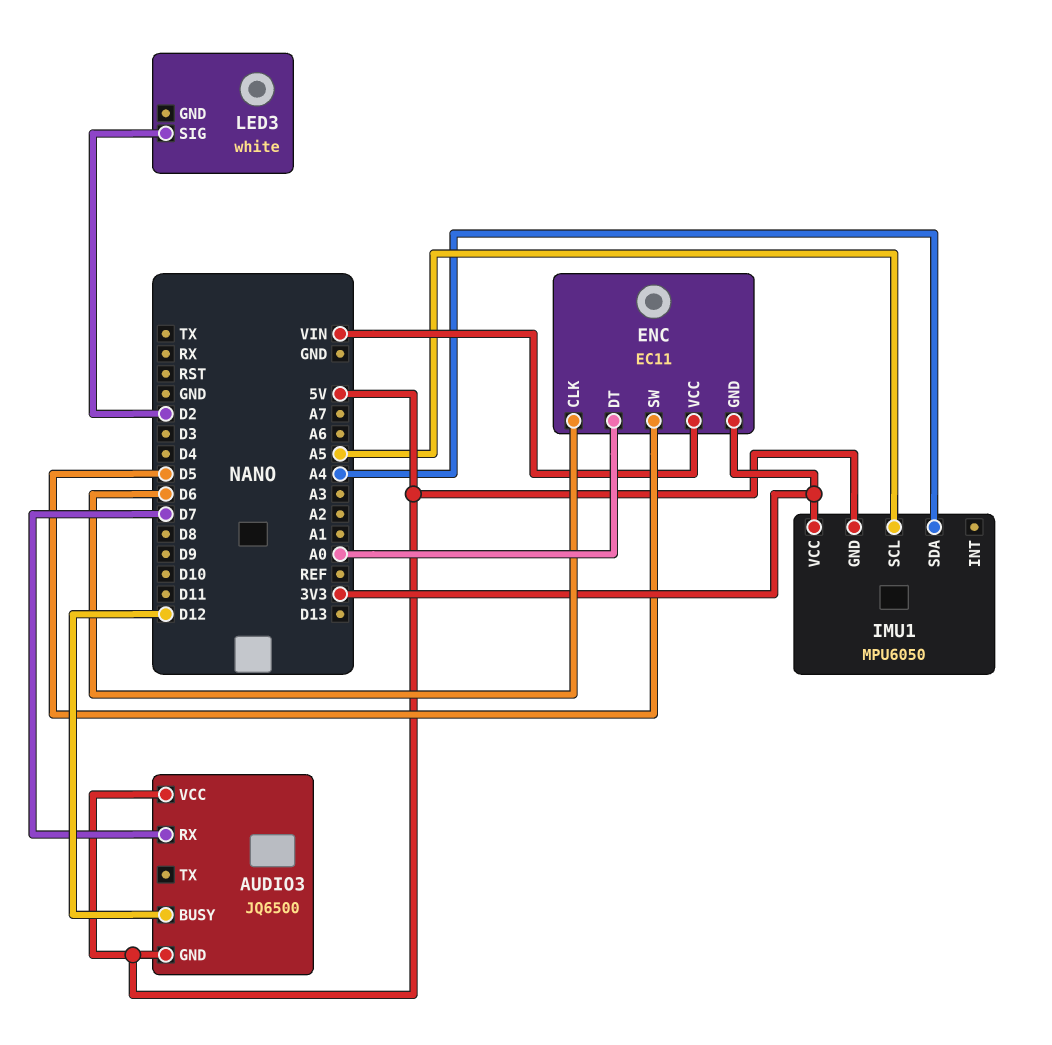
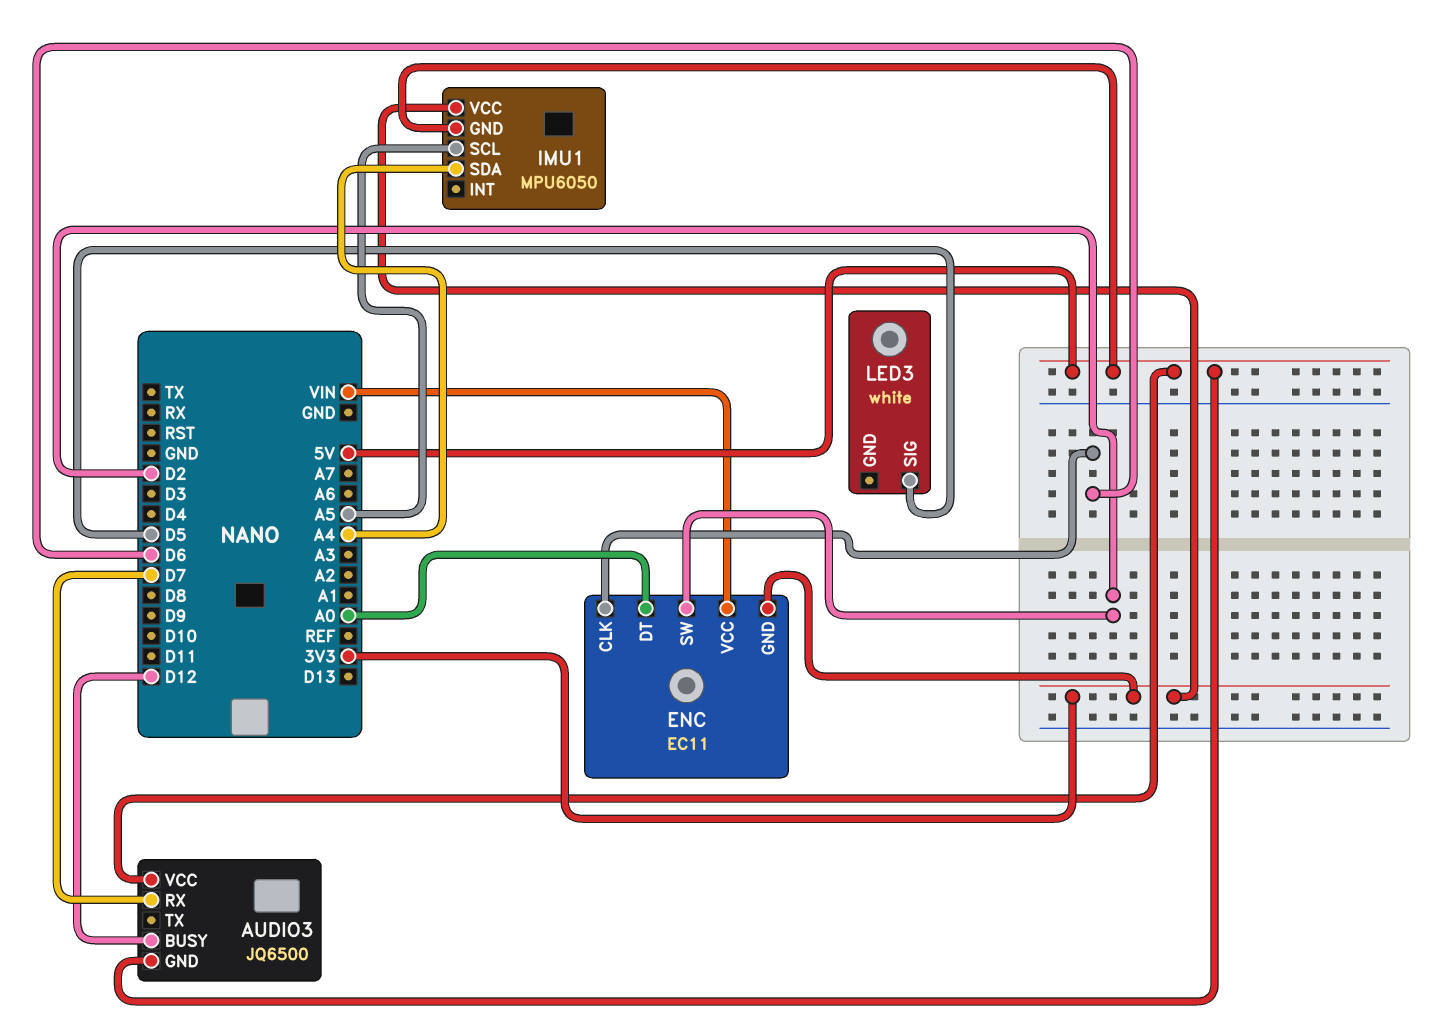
ENC pin SW: D5 -> D2
LED3 pin SIG: D2 -> D5

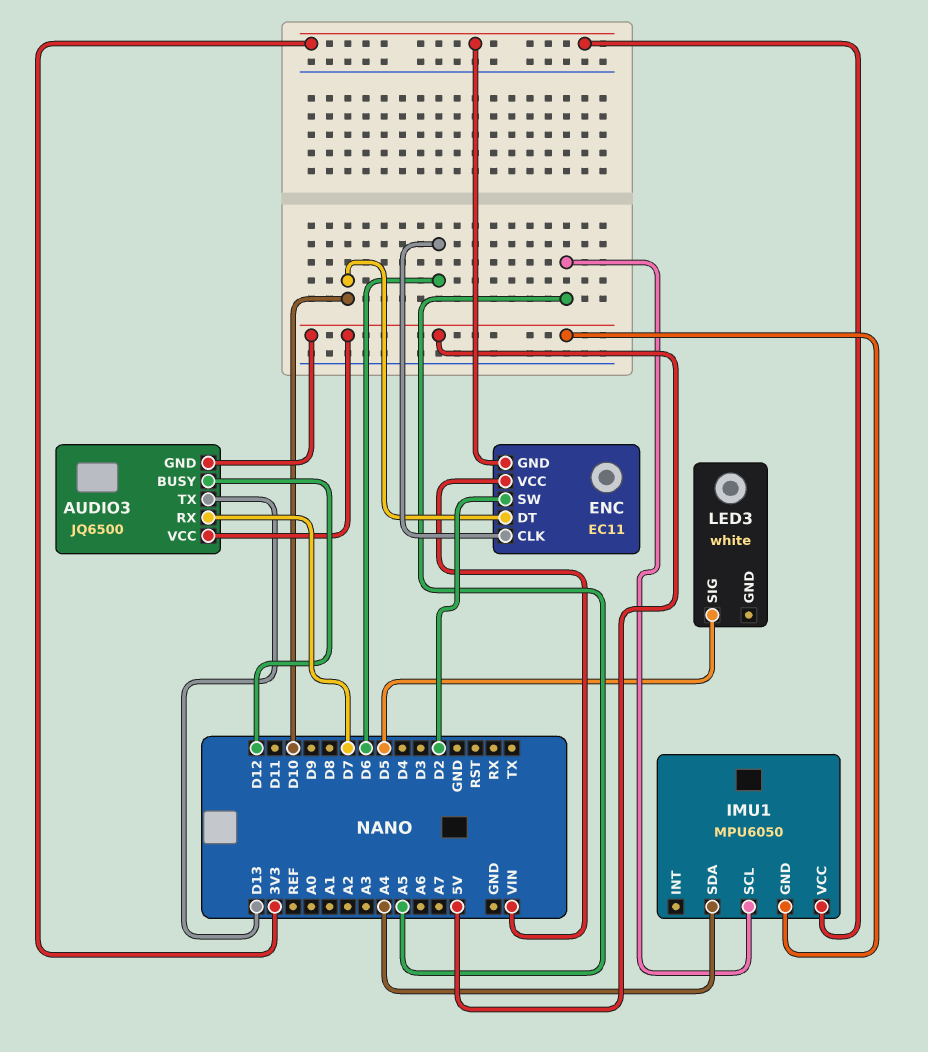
AUDIO3 pin TX: none -> D13
ENC pin DT: A0 -> D10

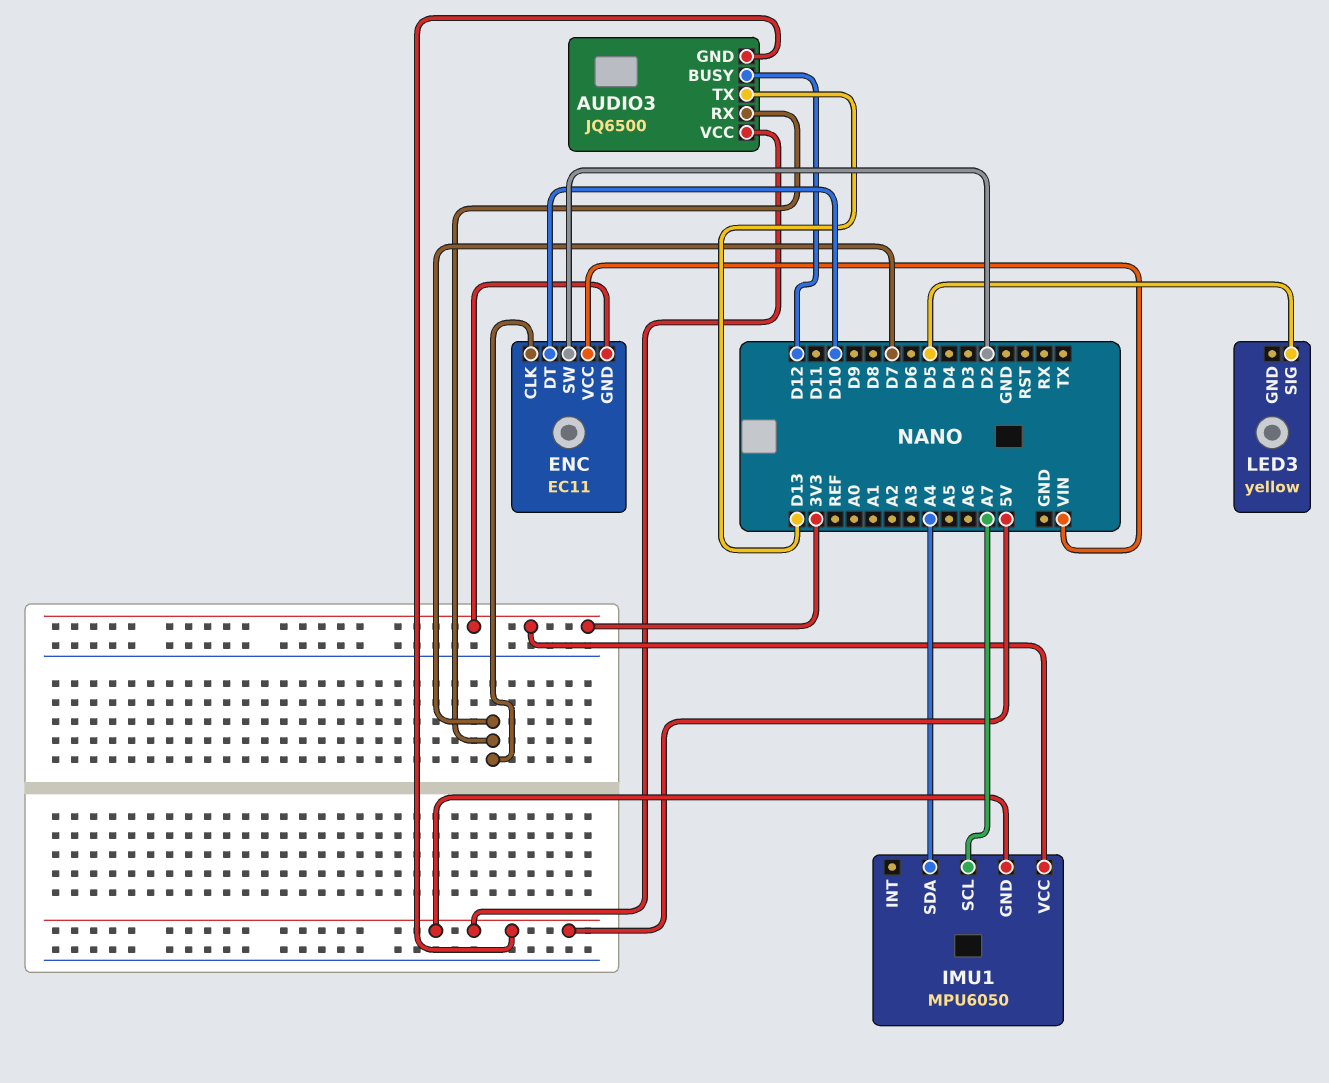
ENC pin CLK: D6 -> D7
IMU1 pin SCL: A5 -> A7
LED3: white -> yellow

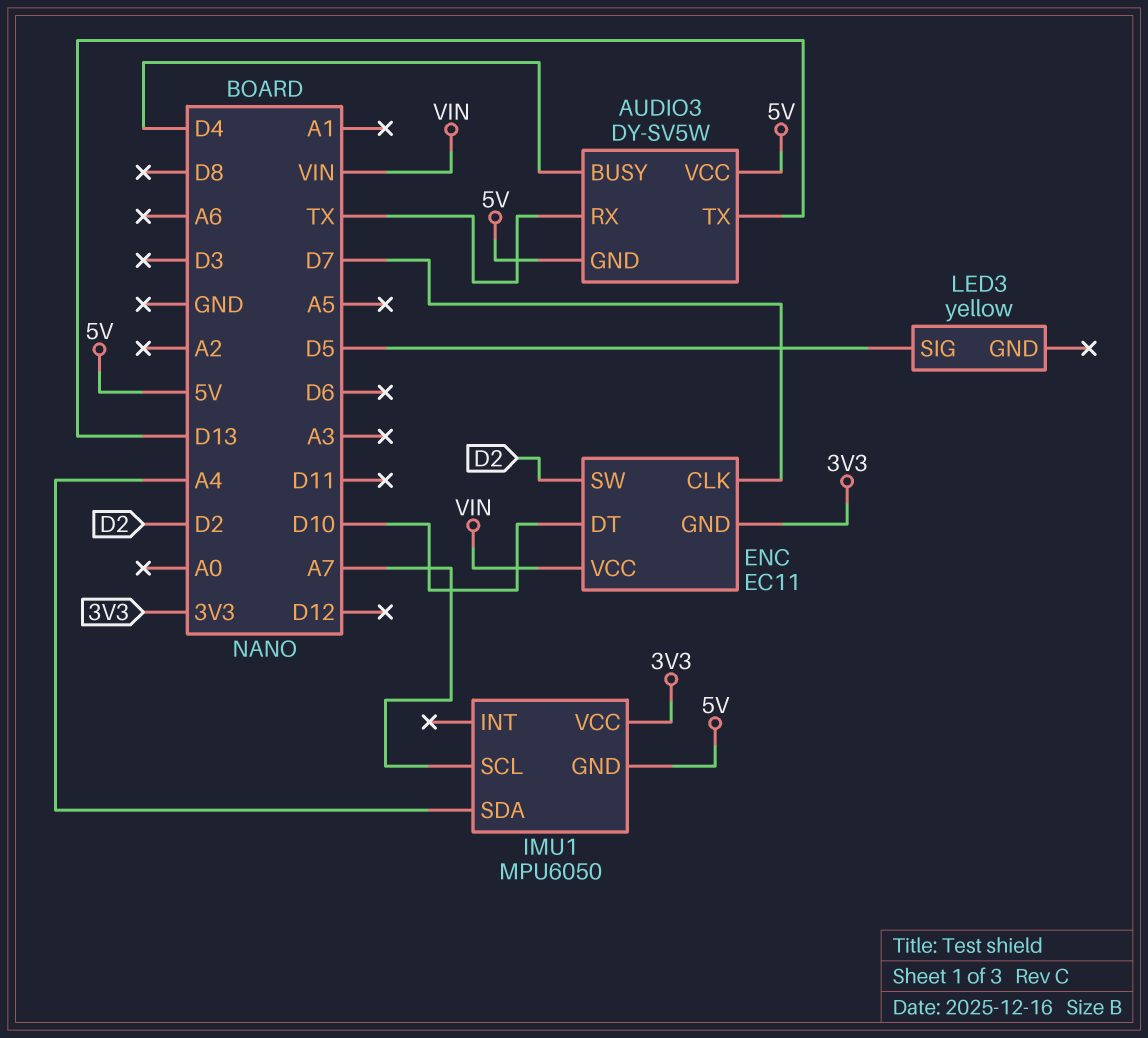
AUDIO3: JQ6500 -> DY-SV5W
AUDIO3 pin BUSY: D12 -> D4
AUDIO3 pin RX: D7 -> TX

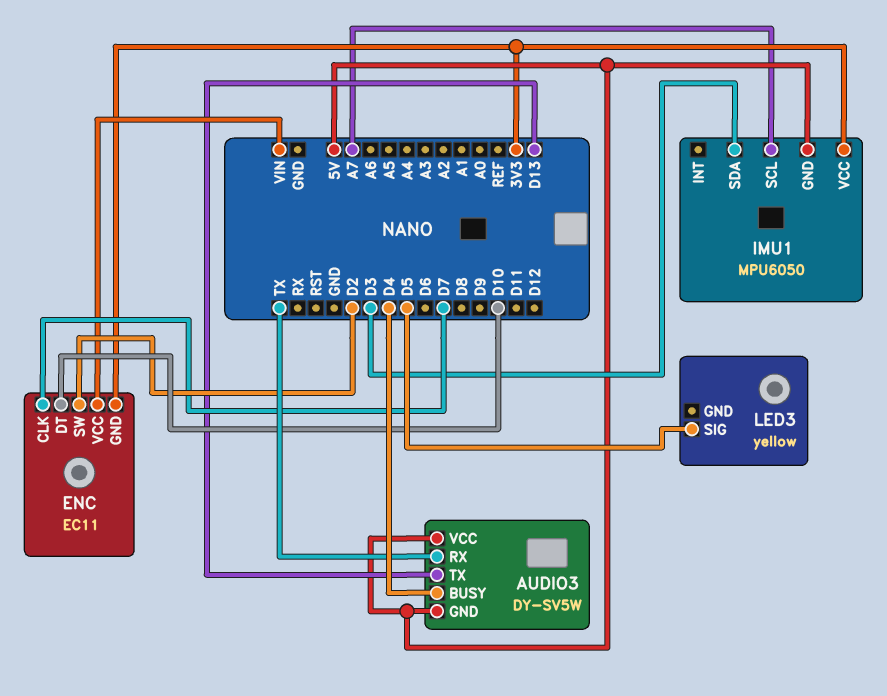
IMU1 pin SDA: A4 -> D3

